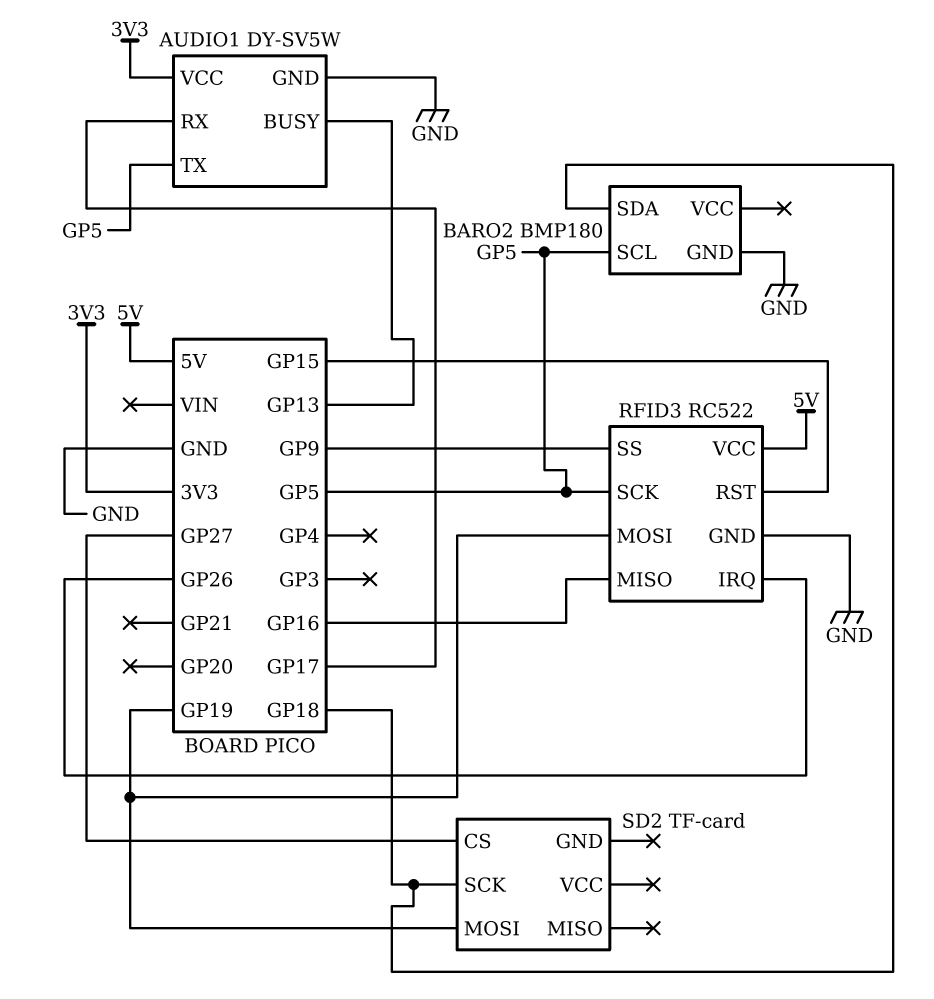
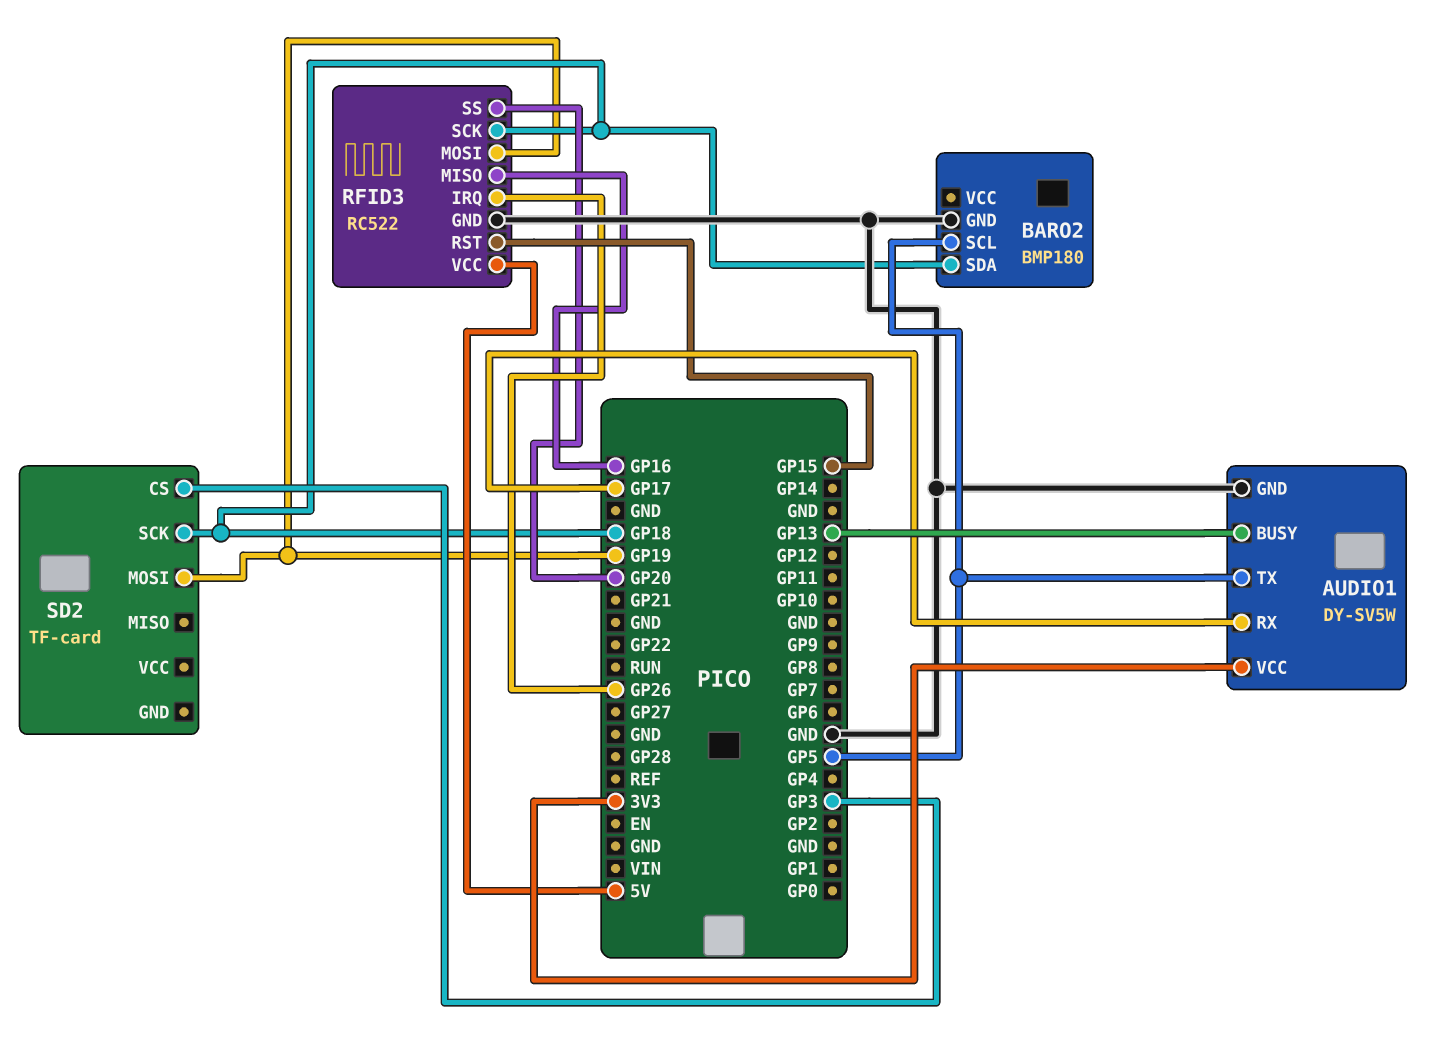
RFID3 pin SCK: GP5 -> GP18
RFID3 pin SS: GP9 -> GP20
SD2 pin CS: GP27 -> GP3

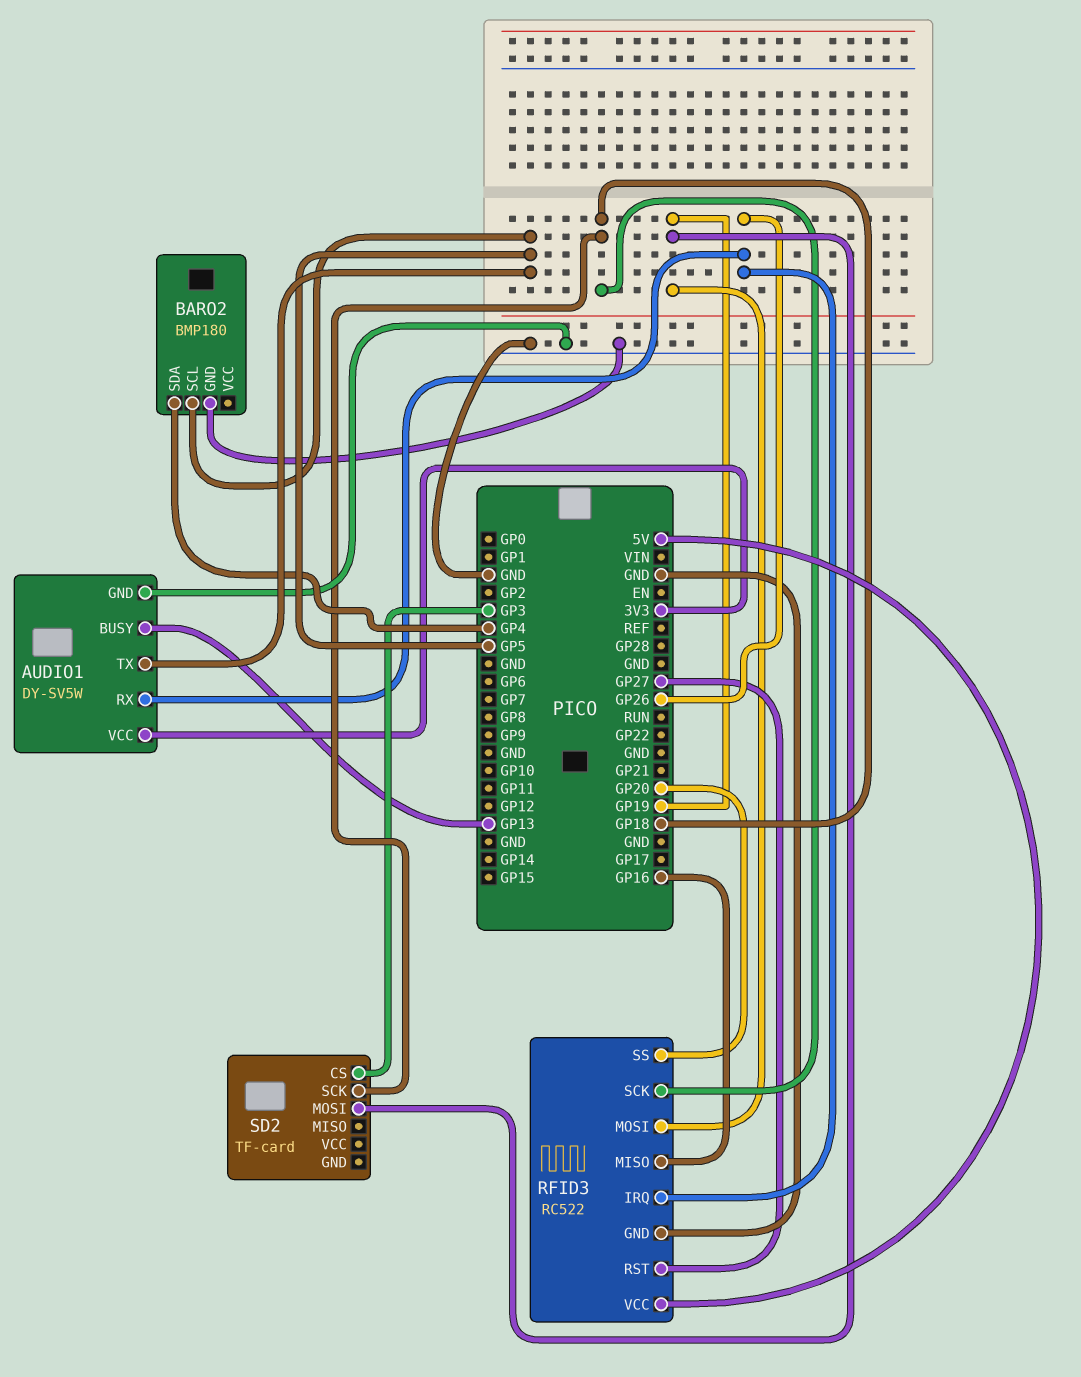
AUDIO1 pin RX: GP17 -> GP26
BARO2 pin SDA: GP18 -> GP4
RFID3 pin RST: GP15 -> GP27

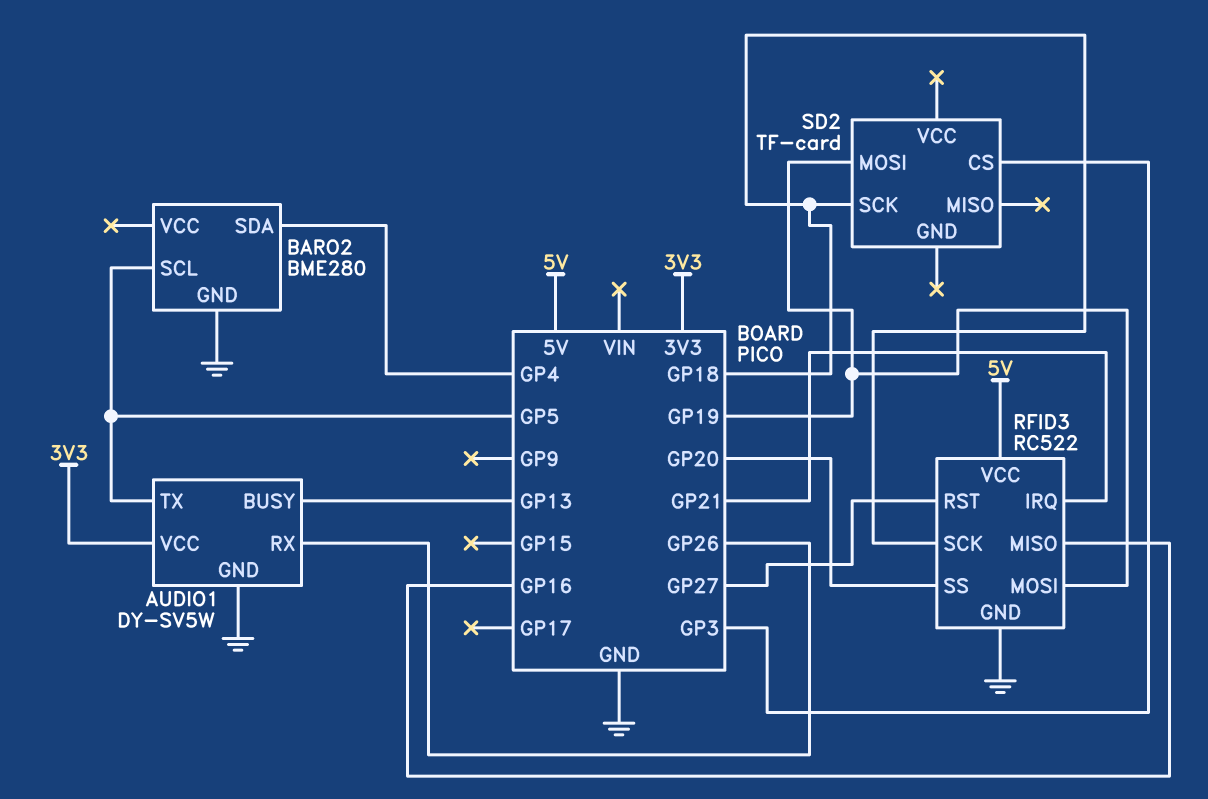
BARO2: BMP180 -> BME280
RFID3 pin IRQ: GP26 -> GP21

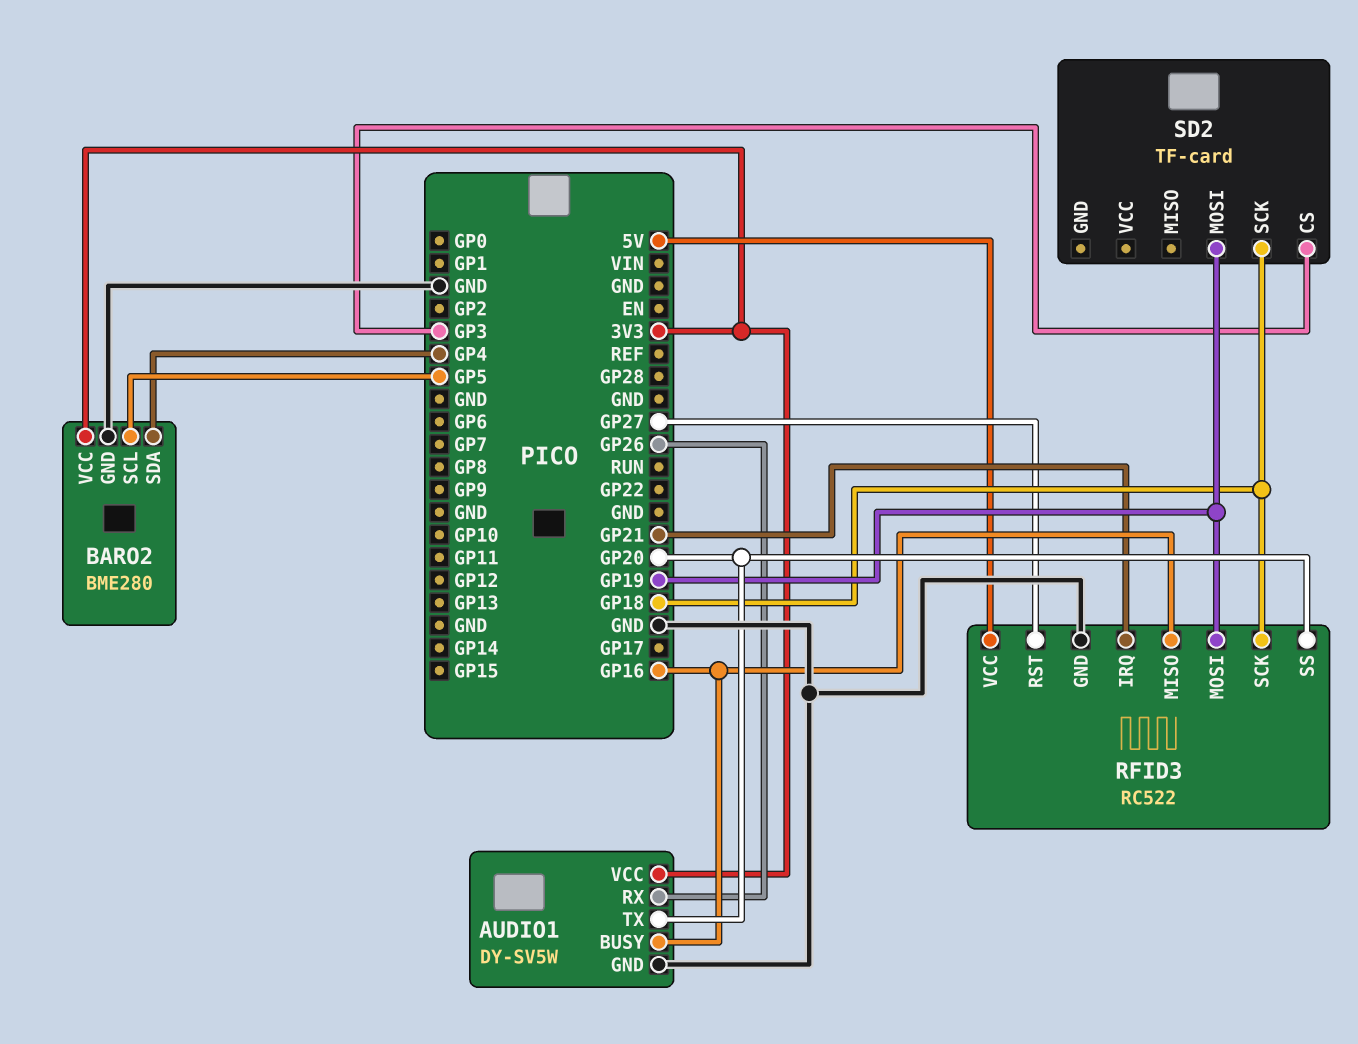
AUDIO1 pin BUSY: GP13 -> GP16
AUDIO1 pin TX: GP5 -> GP20
BARO2 pin VCC: none -> 3V3

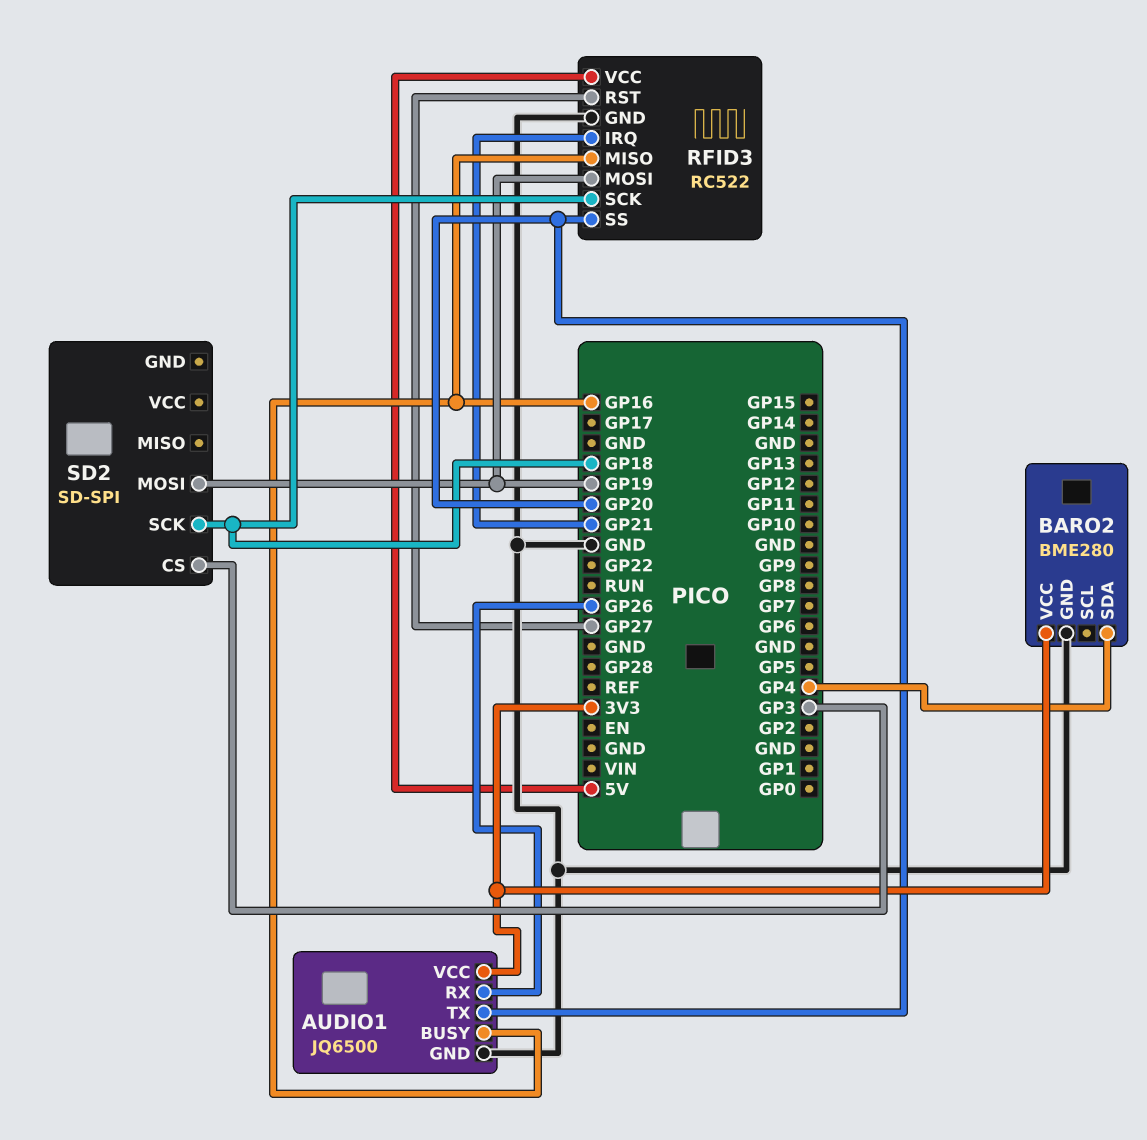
AUDIO1: DY-SV5W -> JQ6500
BARO2 pin SCL: GP5 -> none
SD2: TF-card -> SD-SPI

